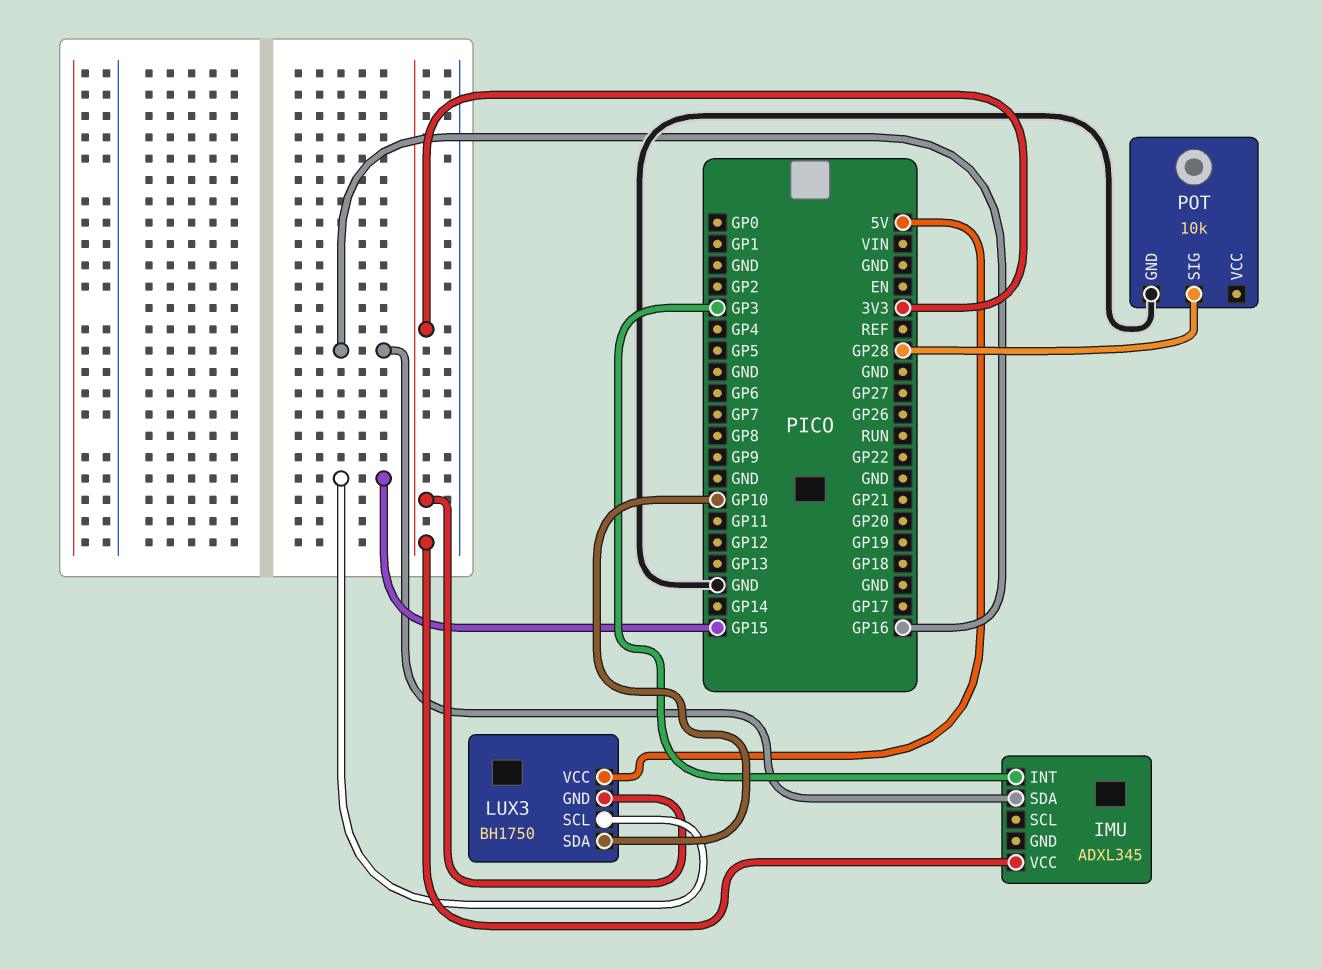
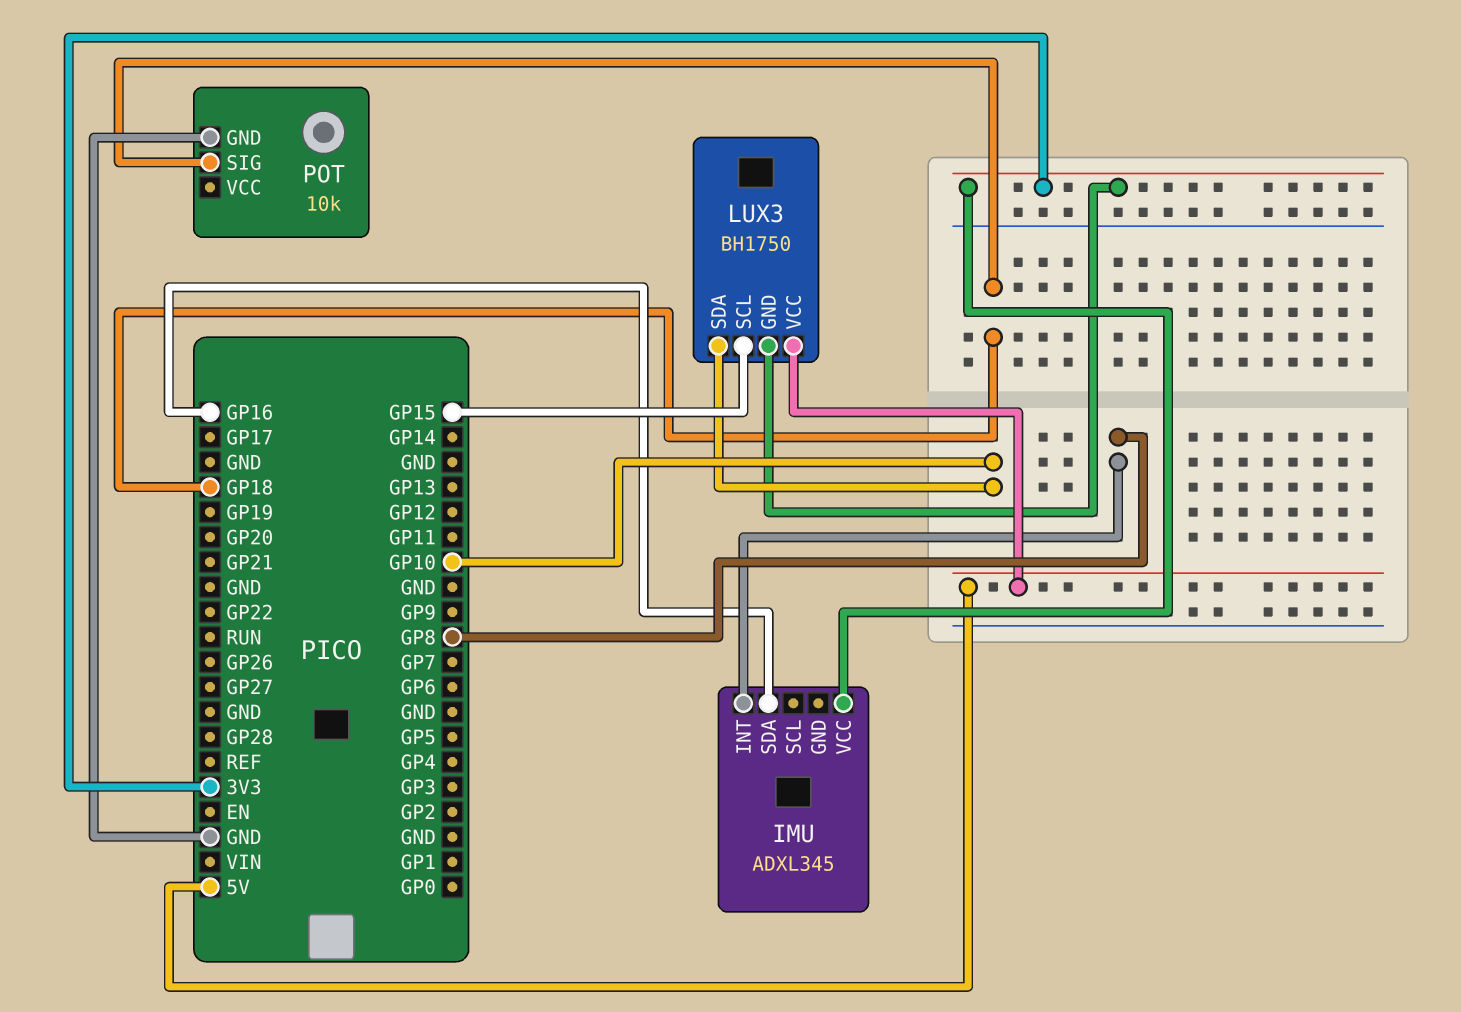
IMU pin INT: GP3 -> GP8
POT pin SIG: GP28 -> GP18

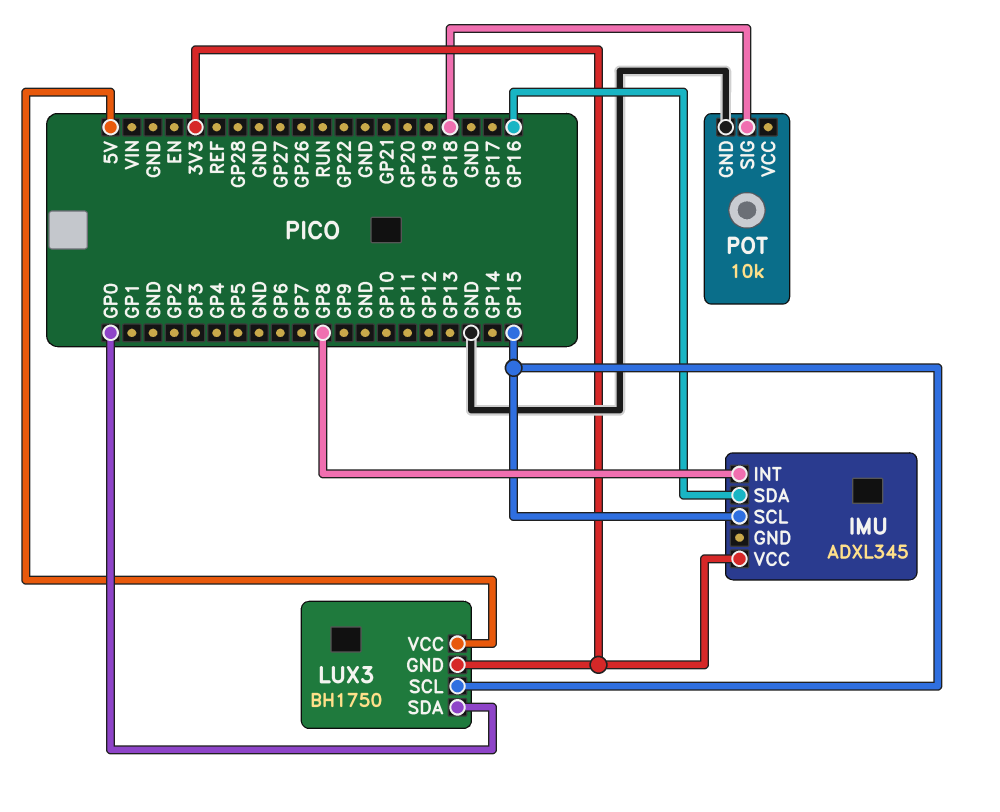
IMU pin SCL: none -> GP15
LUX3 pin SDA: GP10 -> GP0

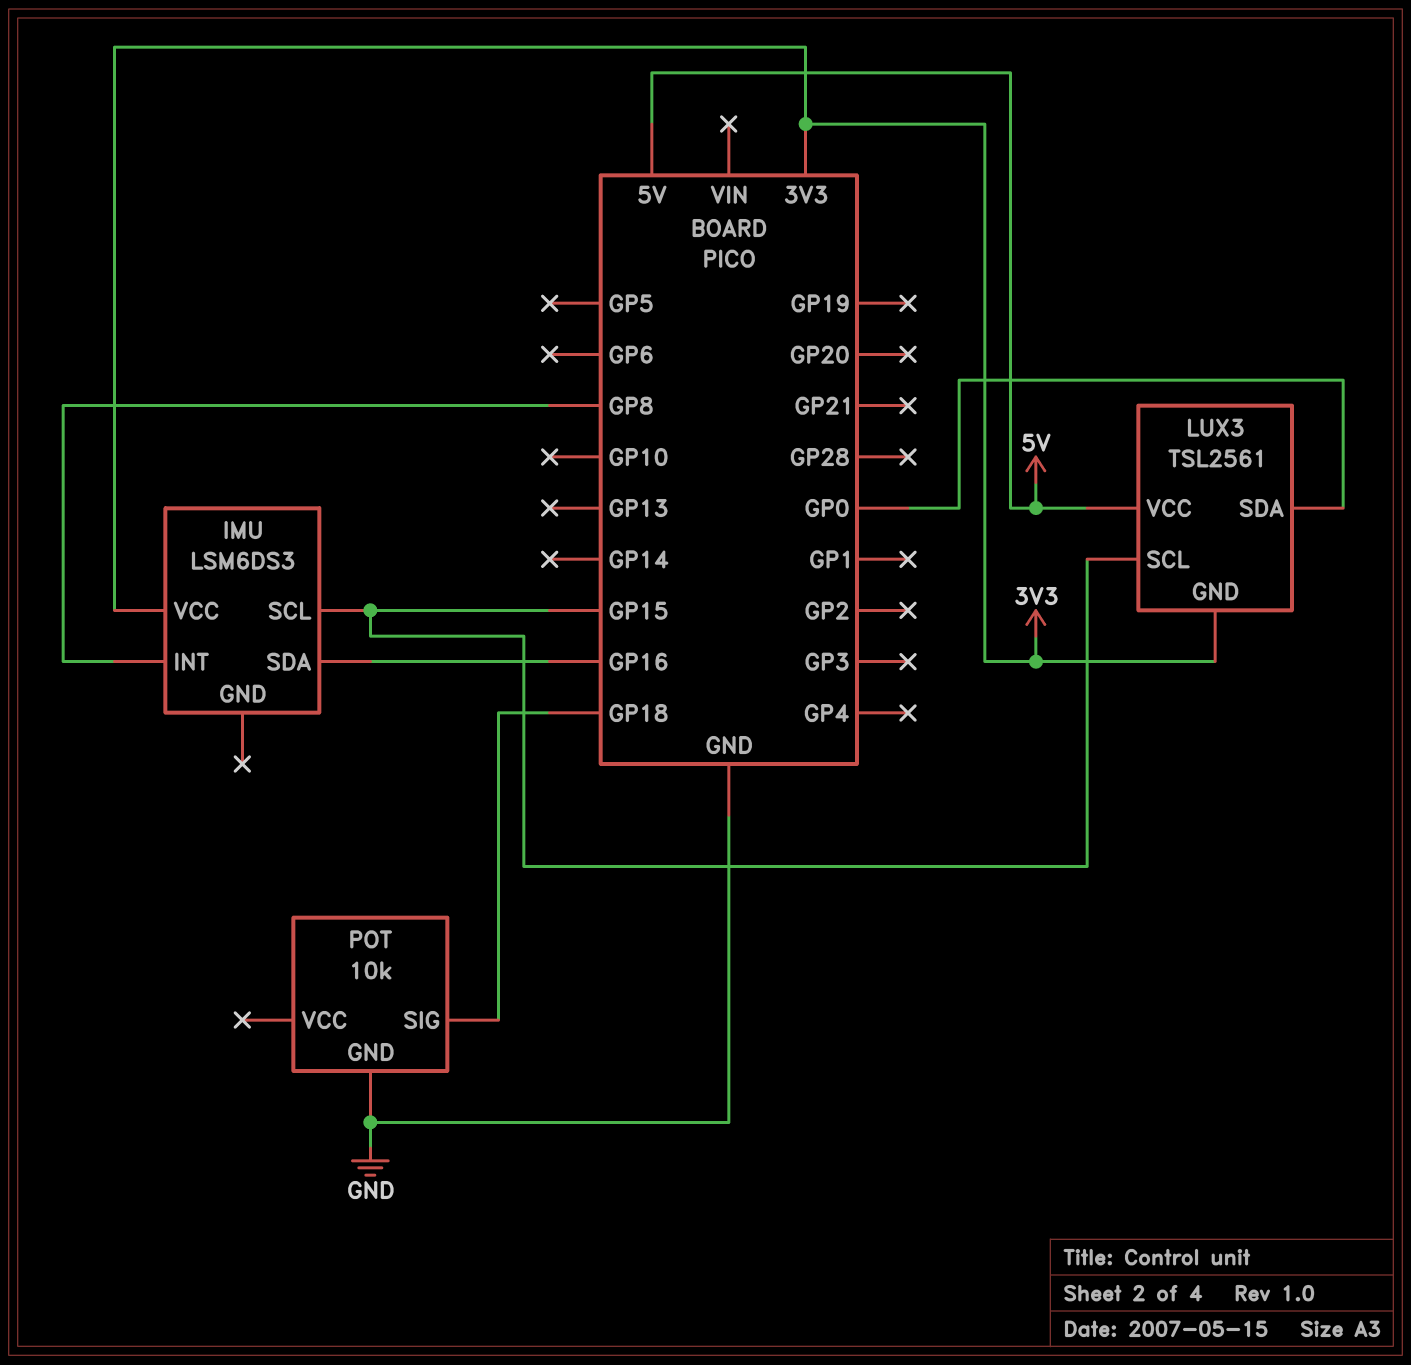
IMU: ADXL345 -> LSM6DS3
LUX3: BH1750 -> TSL2561

